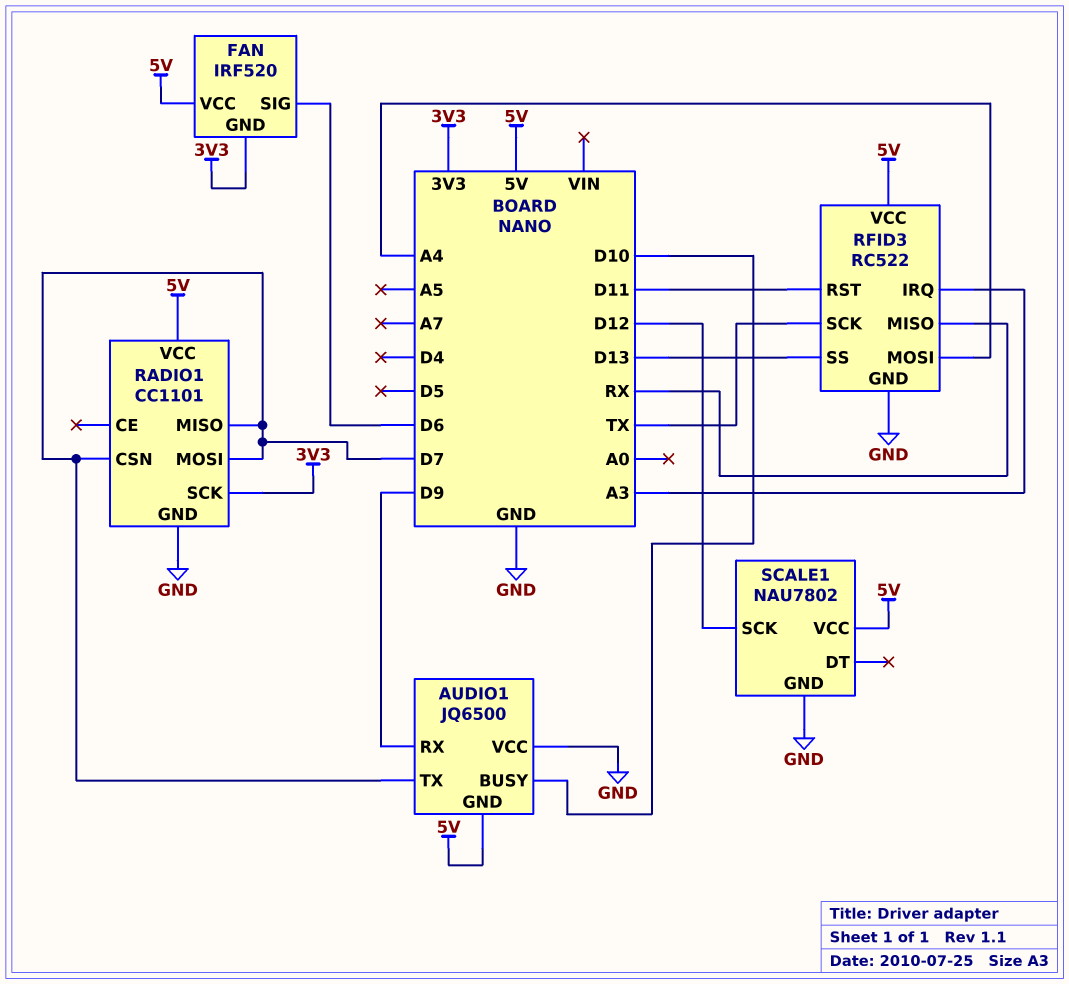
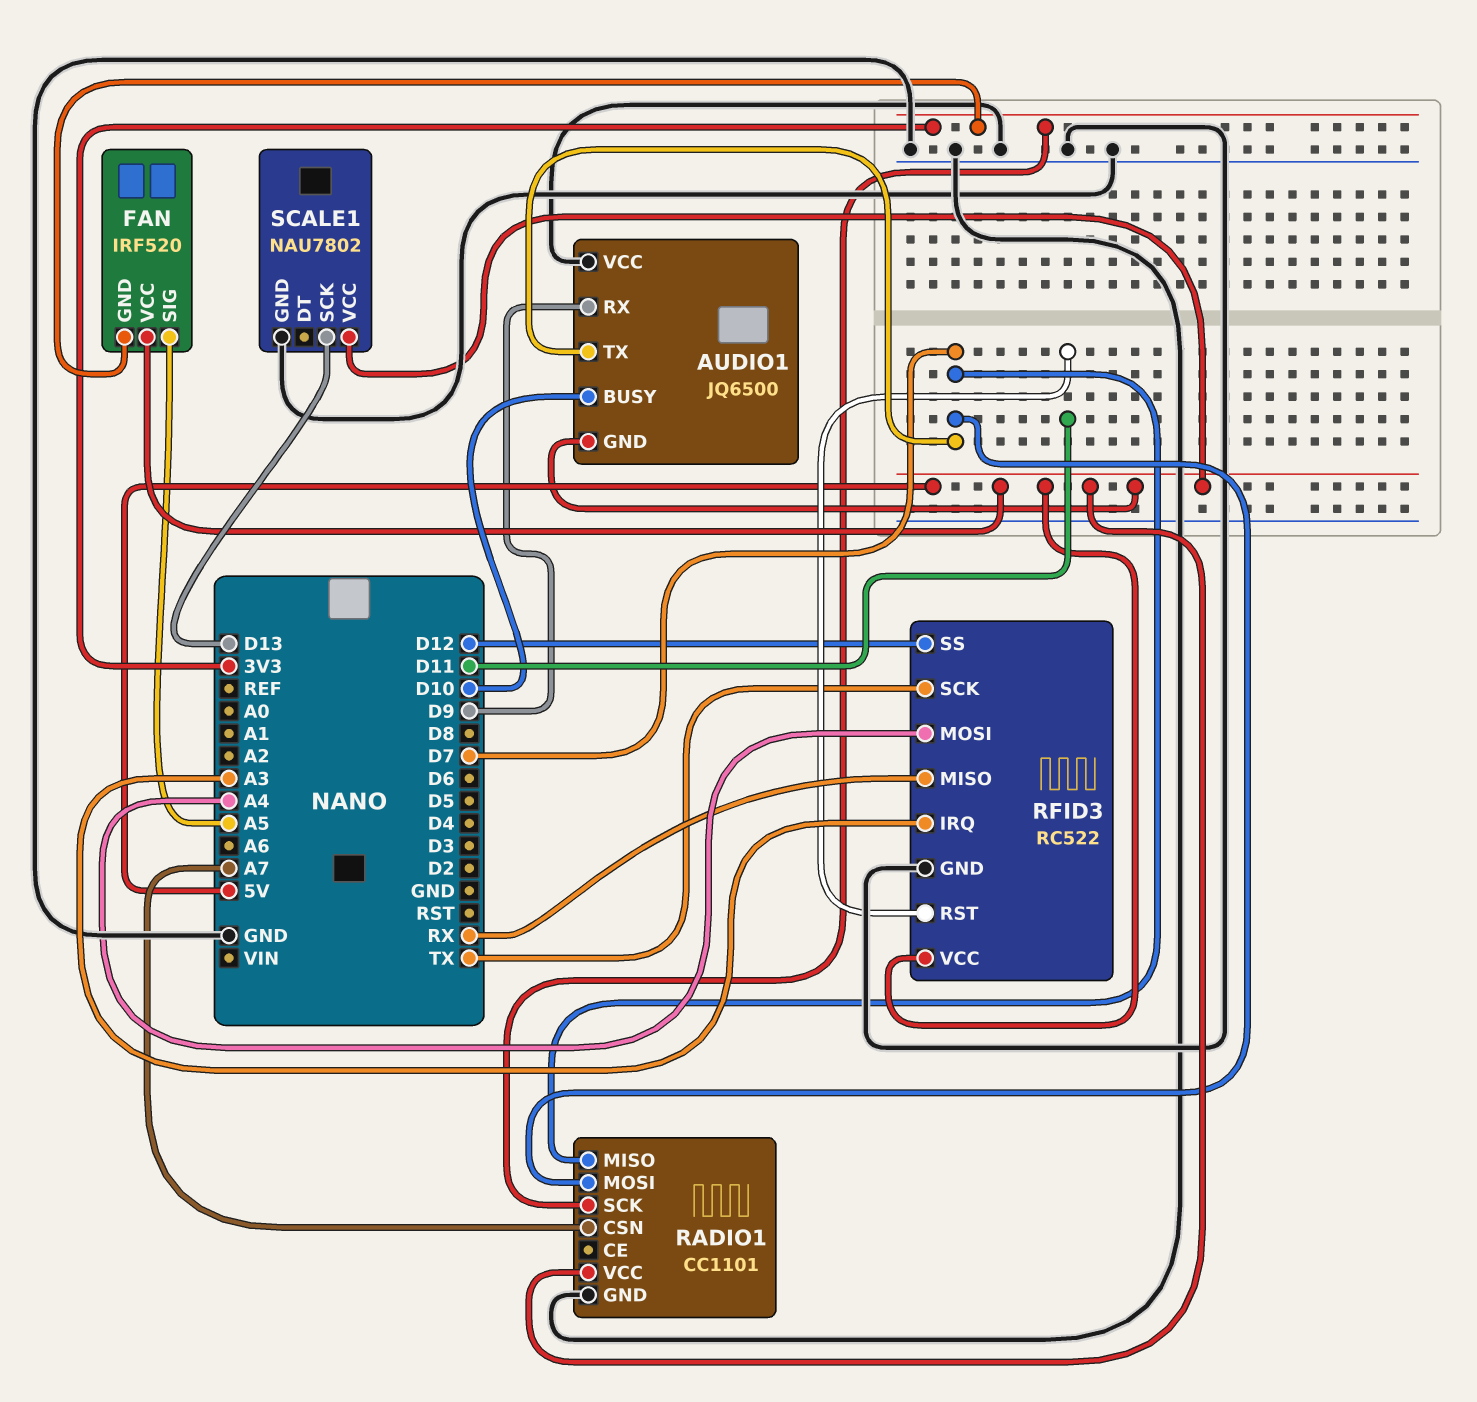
FAN pin SIG: D6 -> A5
RADIO1 pin CSN: D7 -> A7
RFID3 pin SS: D13 -> D12
SCALE1 pin SCK: D12 -> D13

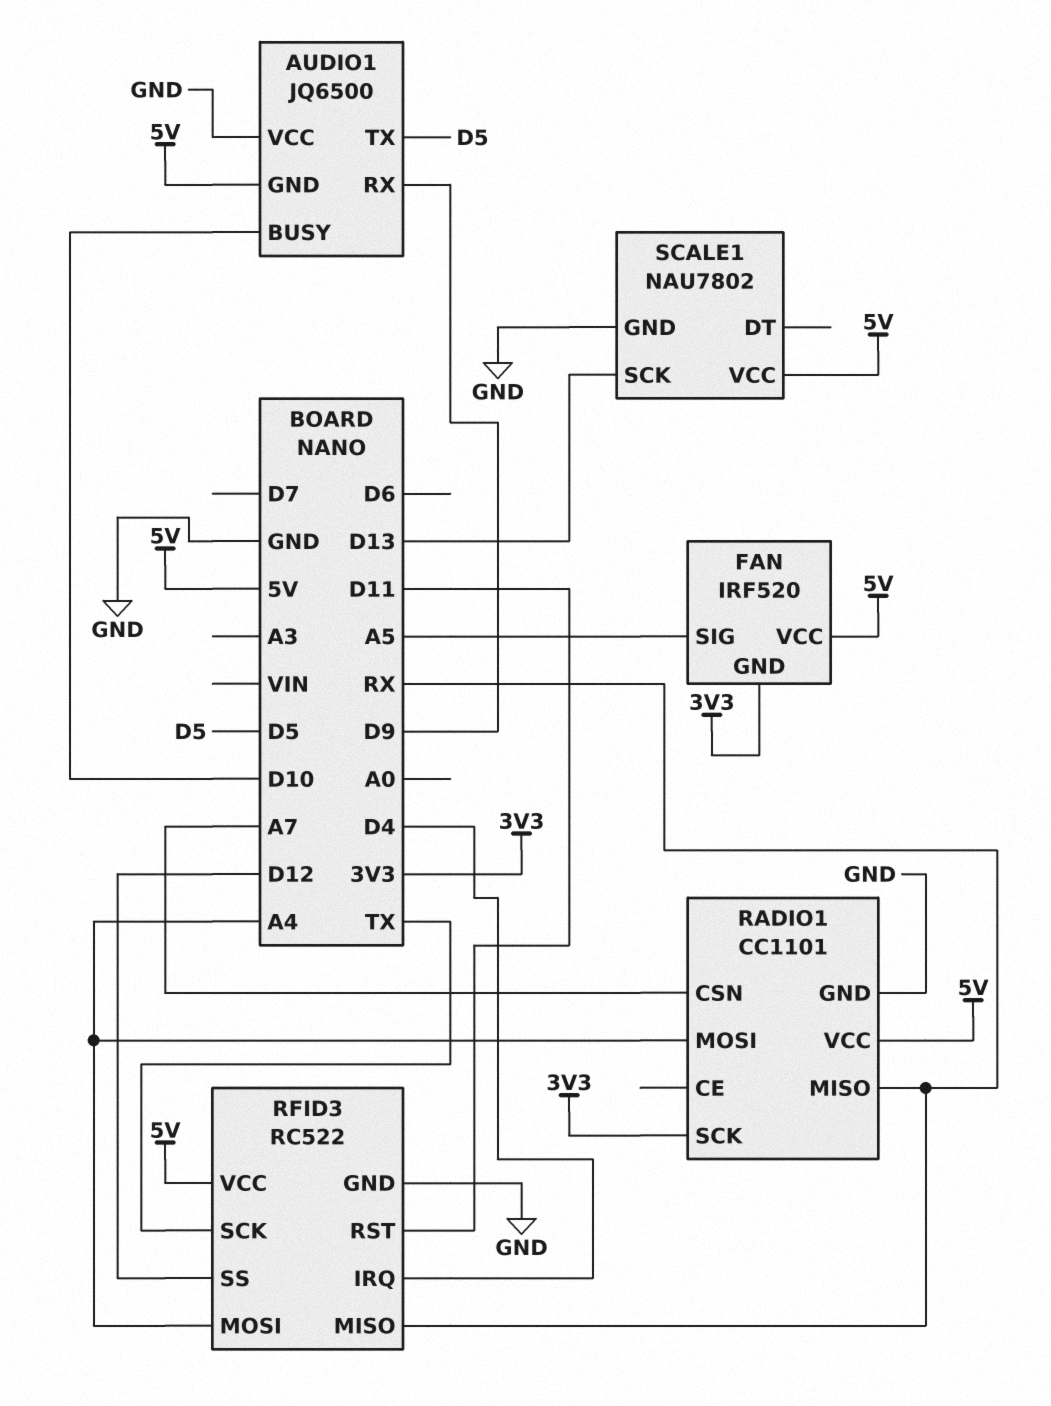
AUDIO1 pin TX: D7 -> D5
RADIO1 pin MISO: D7 -> RX
RADIO1 pin MOSI: D7 -> A4
RFID3 pin IRQ: A3 -> D4

